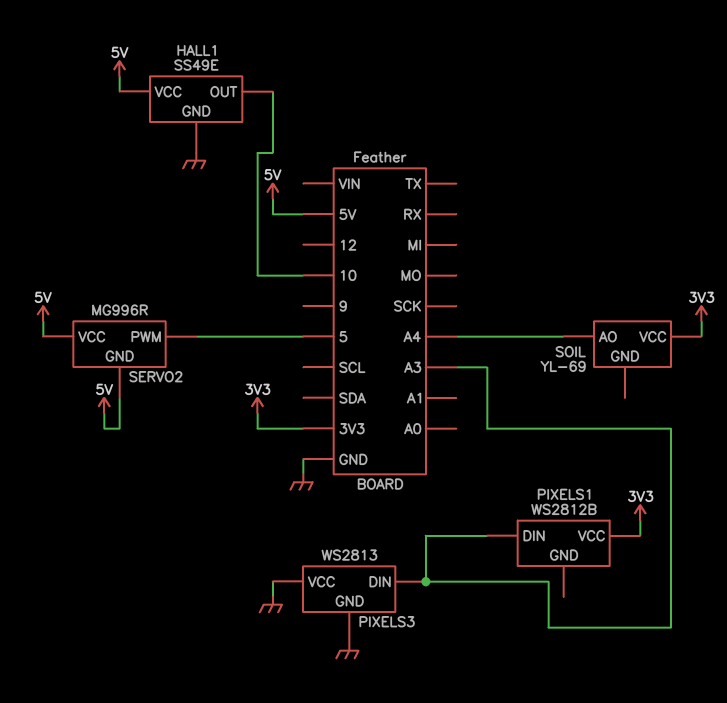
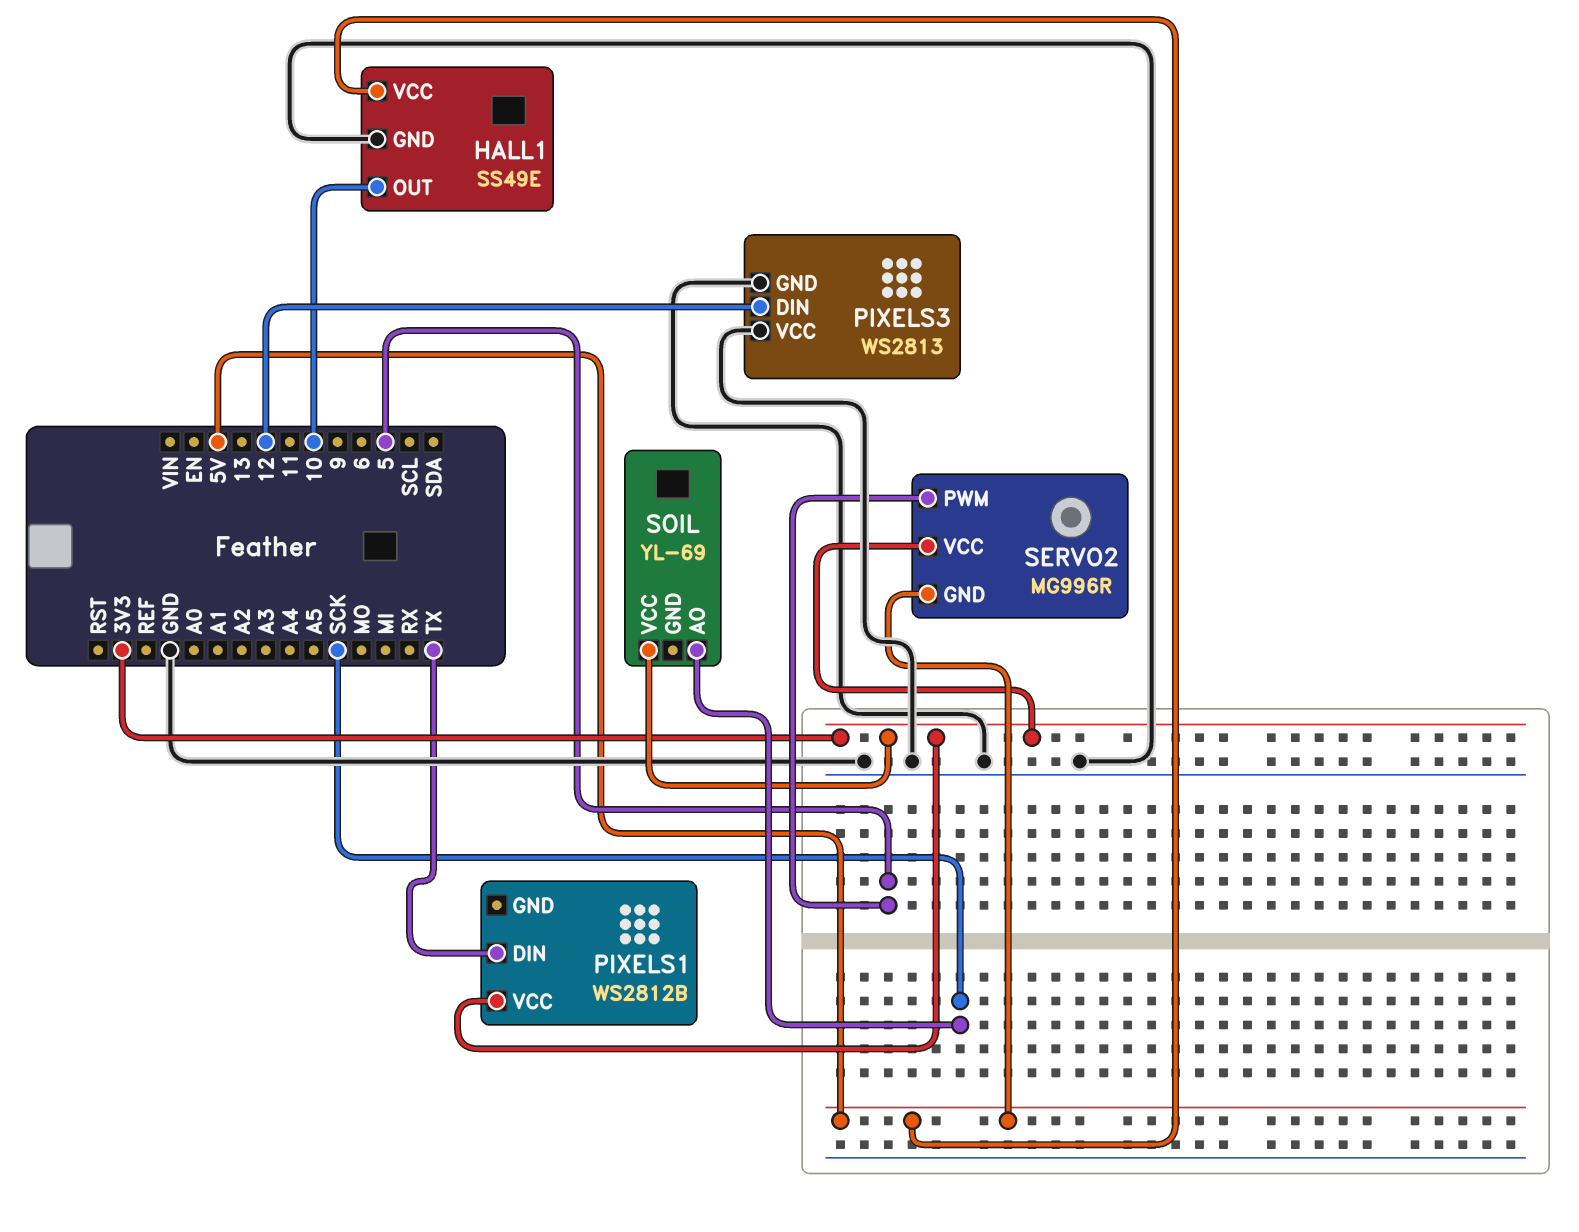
PIXELS1 pin DIN: A3 -> TX
PIXELS3 pin DIN: A3 -> 12
SERVO2 pin VCC: 5V -> 3V3
SOIL pin AO: A4 -> SCK

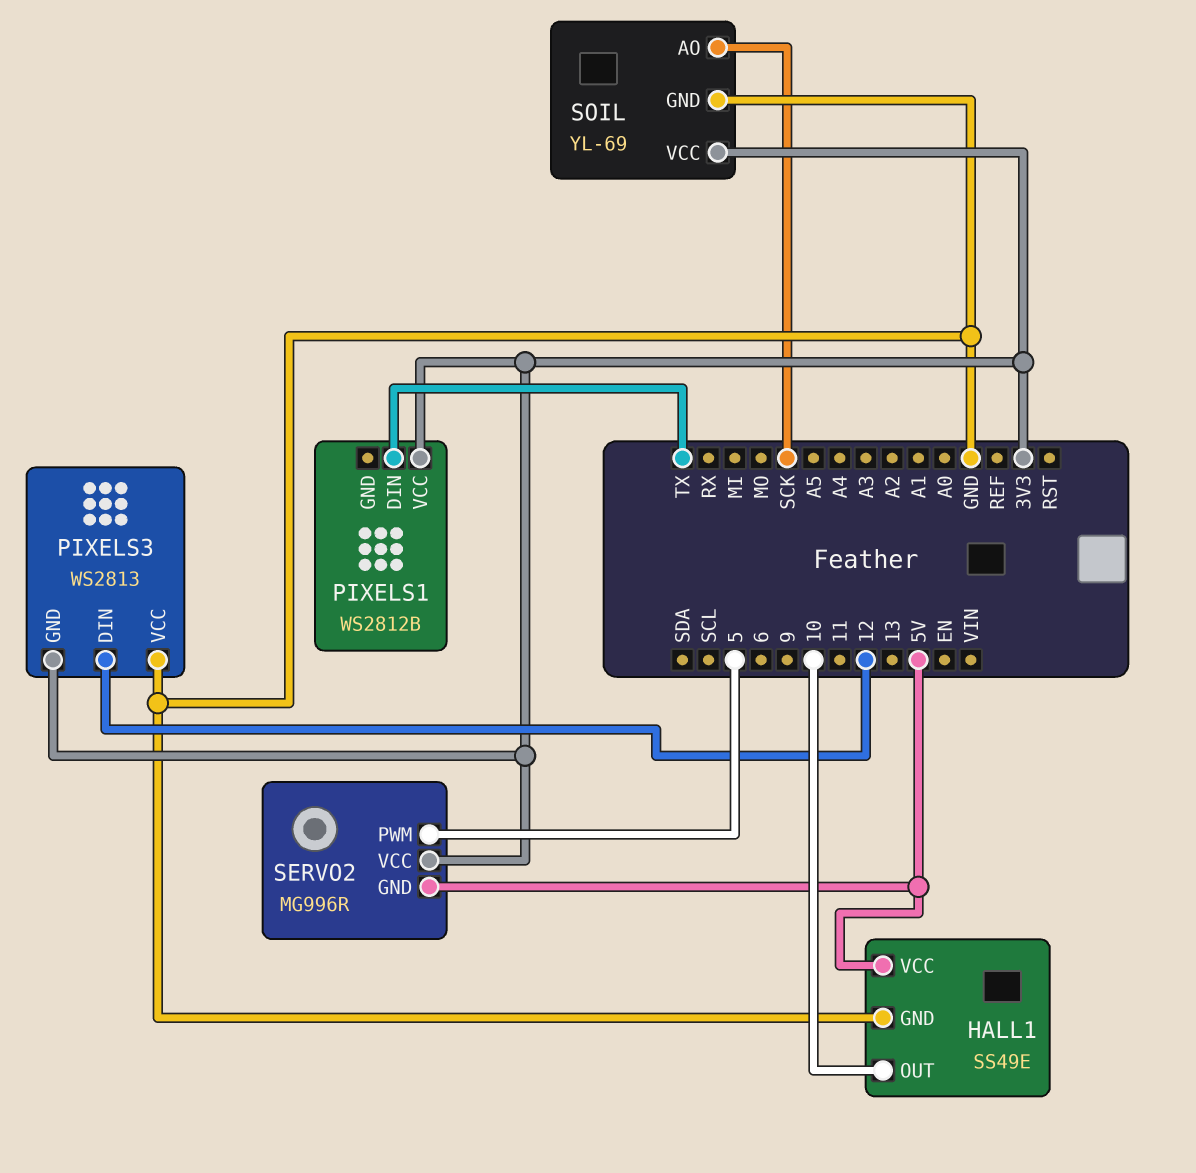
PIXELS3 pin GND: GND -> 3V3
SOIL pin GND: none -> GND

